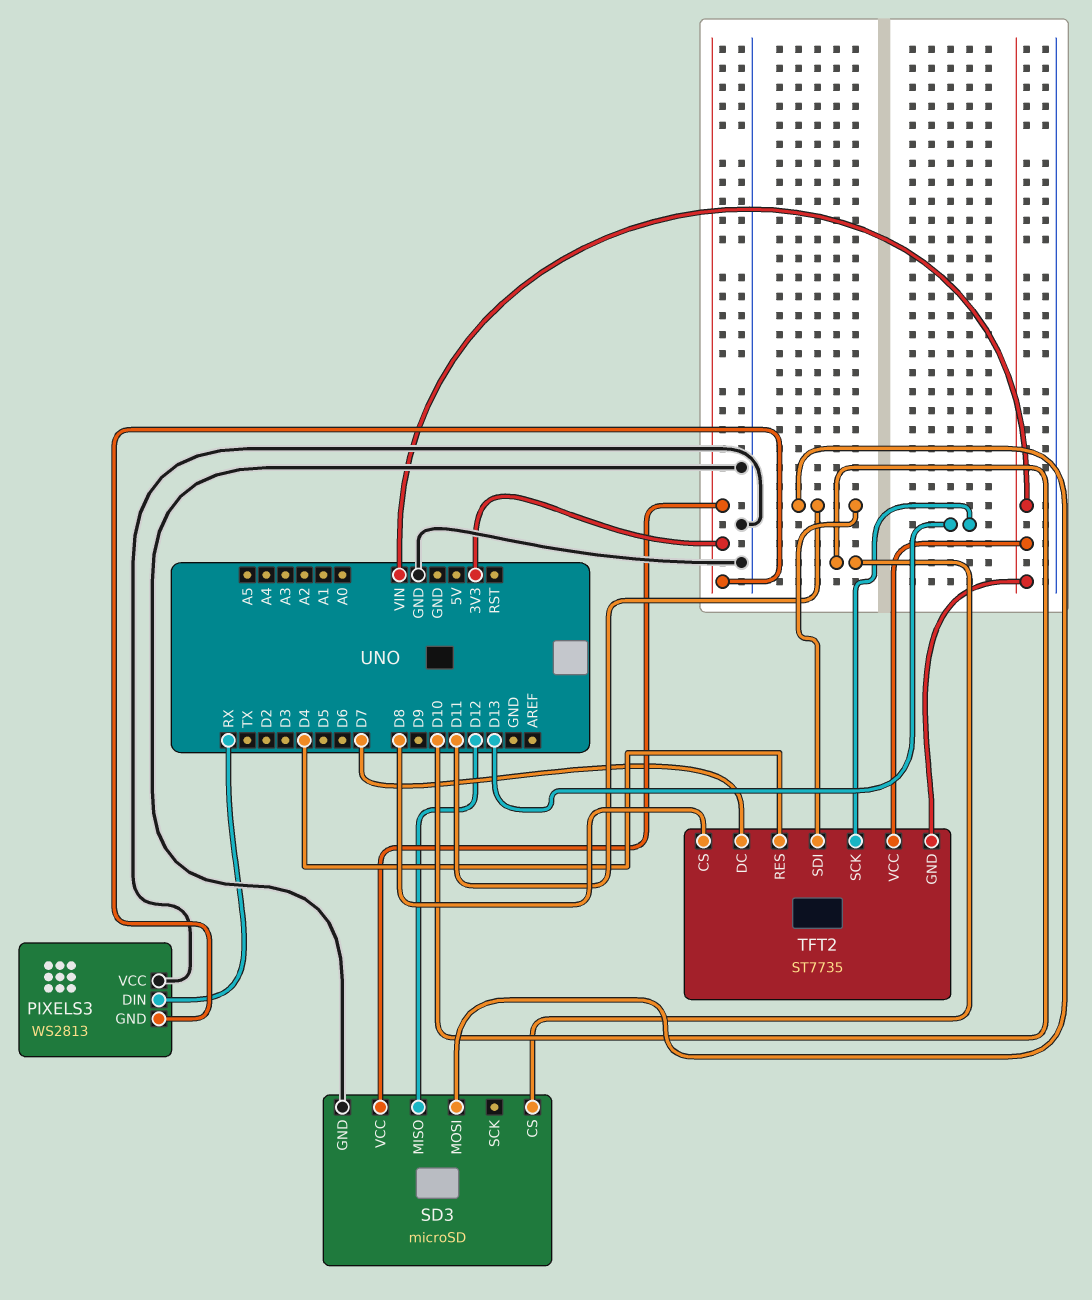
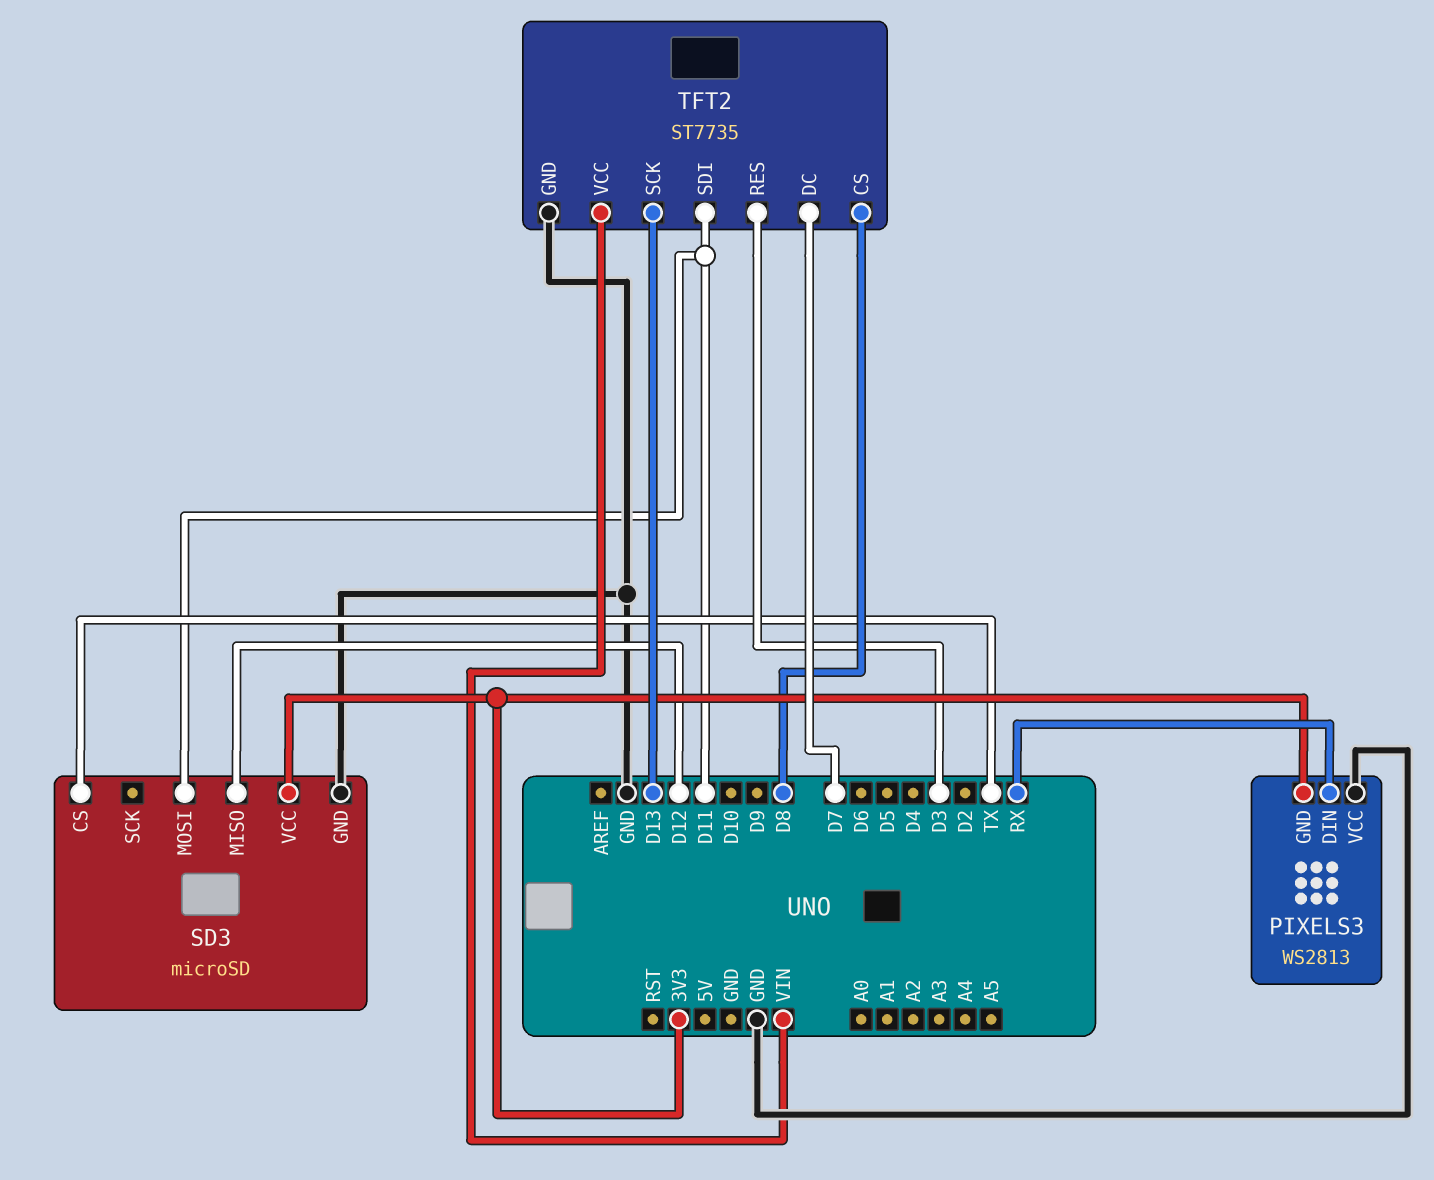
SD3 pin CS: D10 -> TX
TFT2 pin GND: VIN -> GND
TFT2 pin RES: D4 -> D3

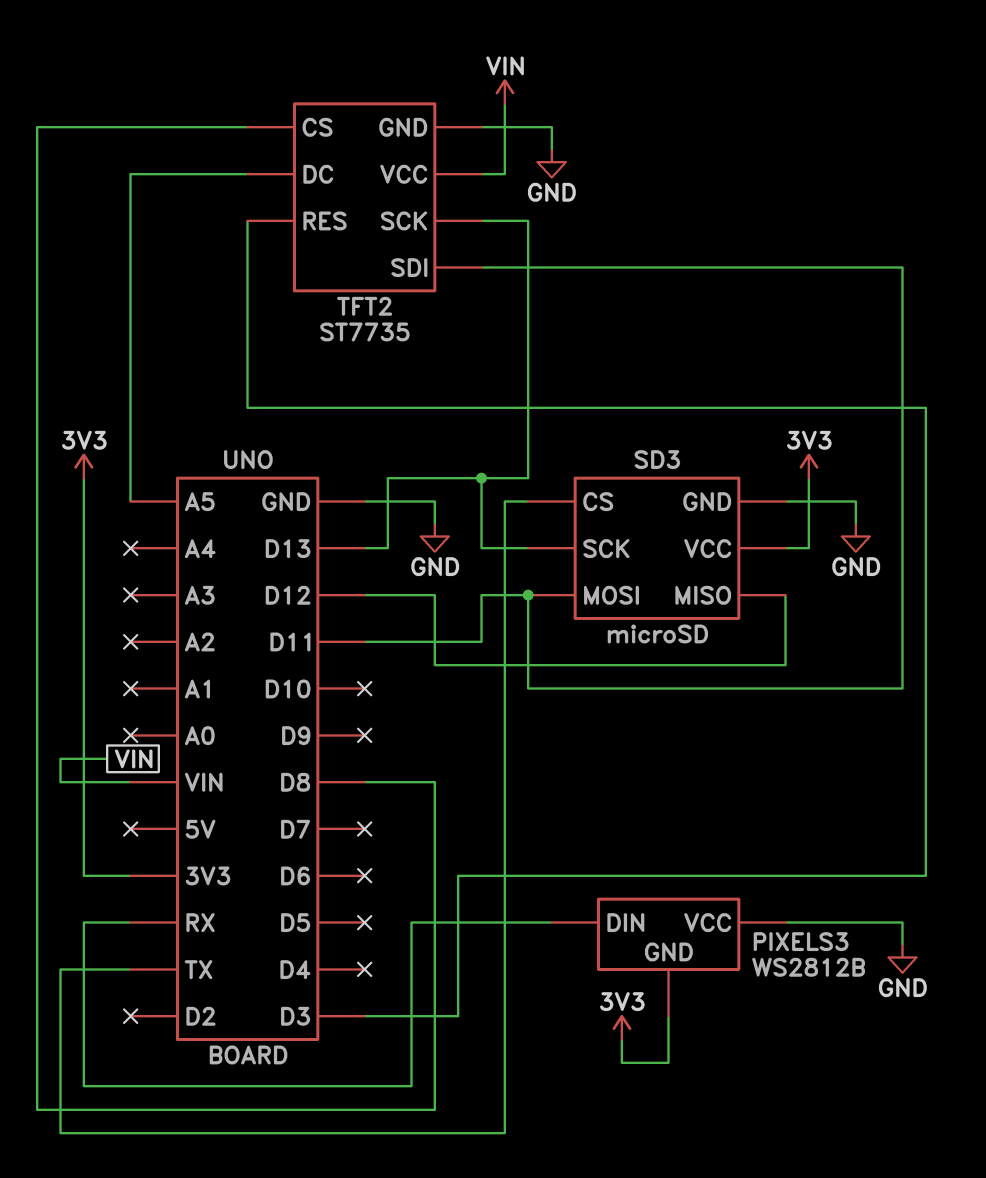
PIXELS3: WS2813 -> WS2812B
SD3 pin SCK: none -> D13
TFT2 pin DC: D7 -> A5

